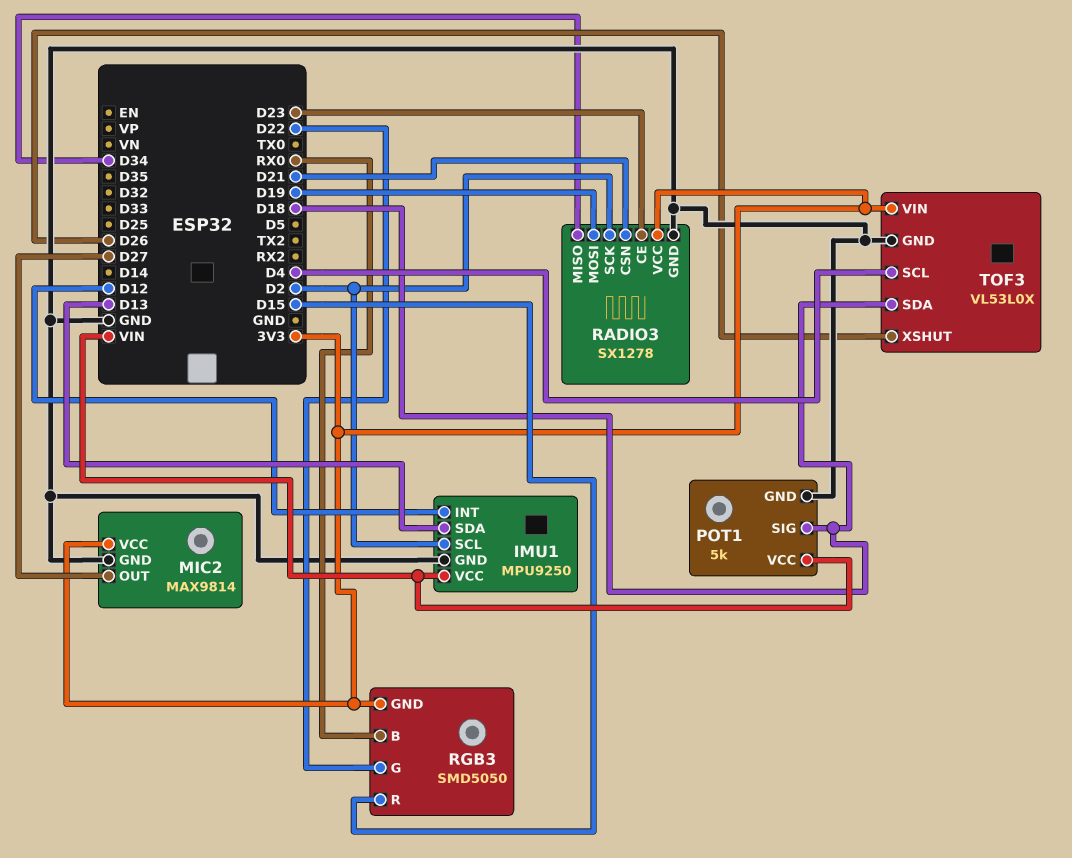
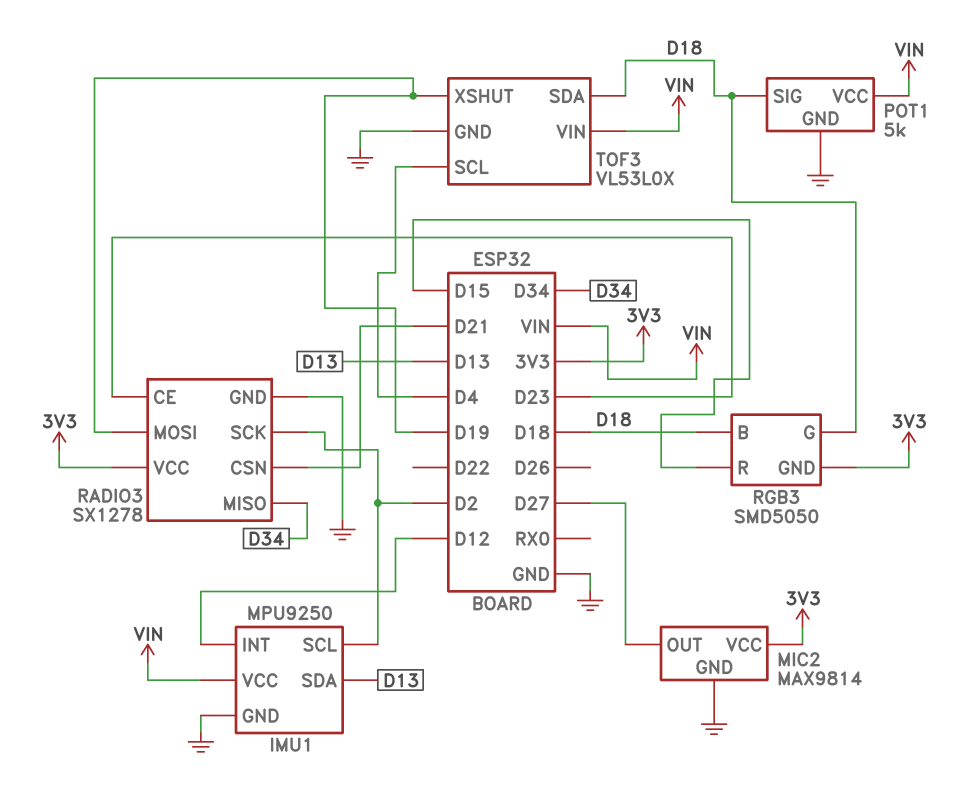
RGB3 pin B: RX0 -> D18
RGB3 pin G: D22 -> D18
TOF3 pin VIN: 3V3 -> VIN
TOF3 pin XSHUT: D26 -> D19

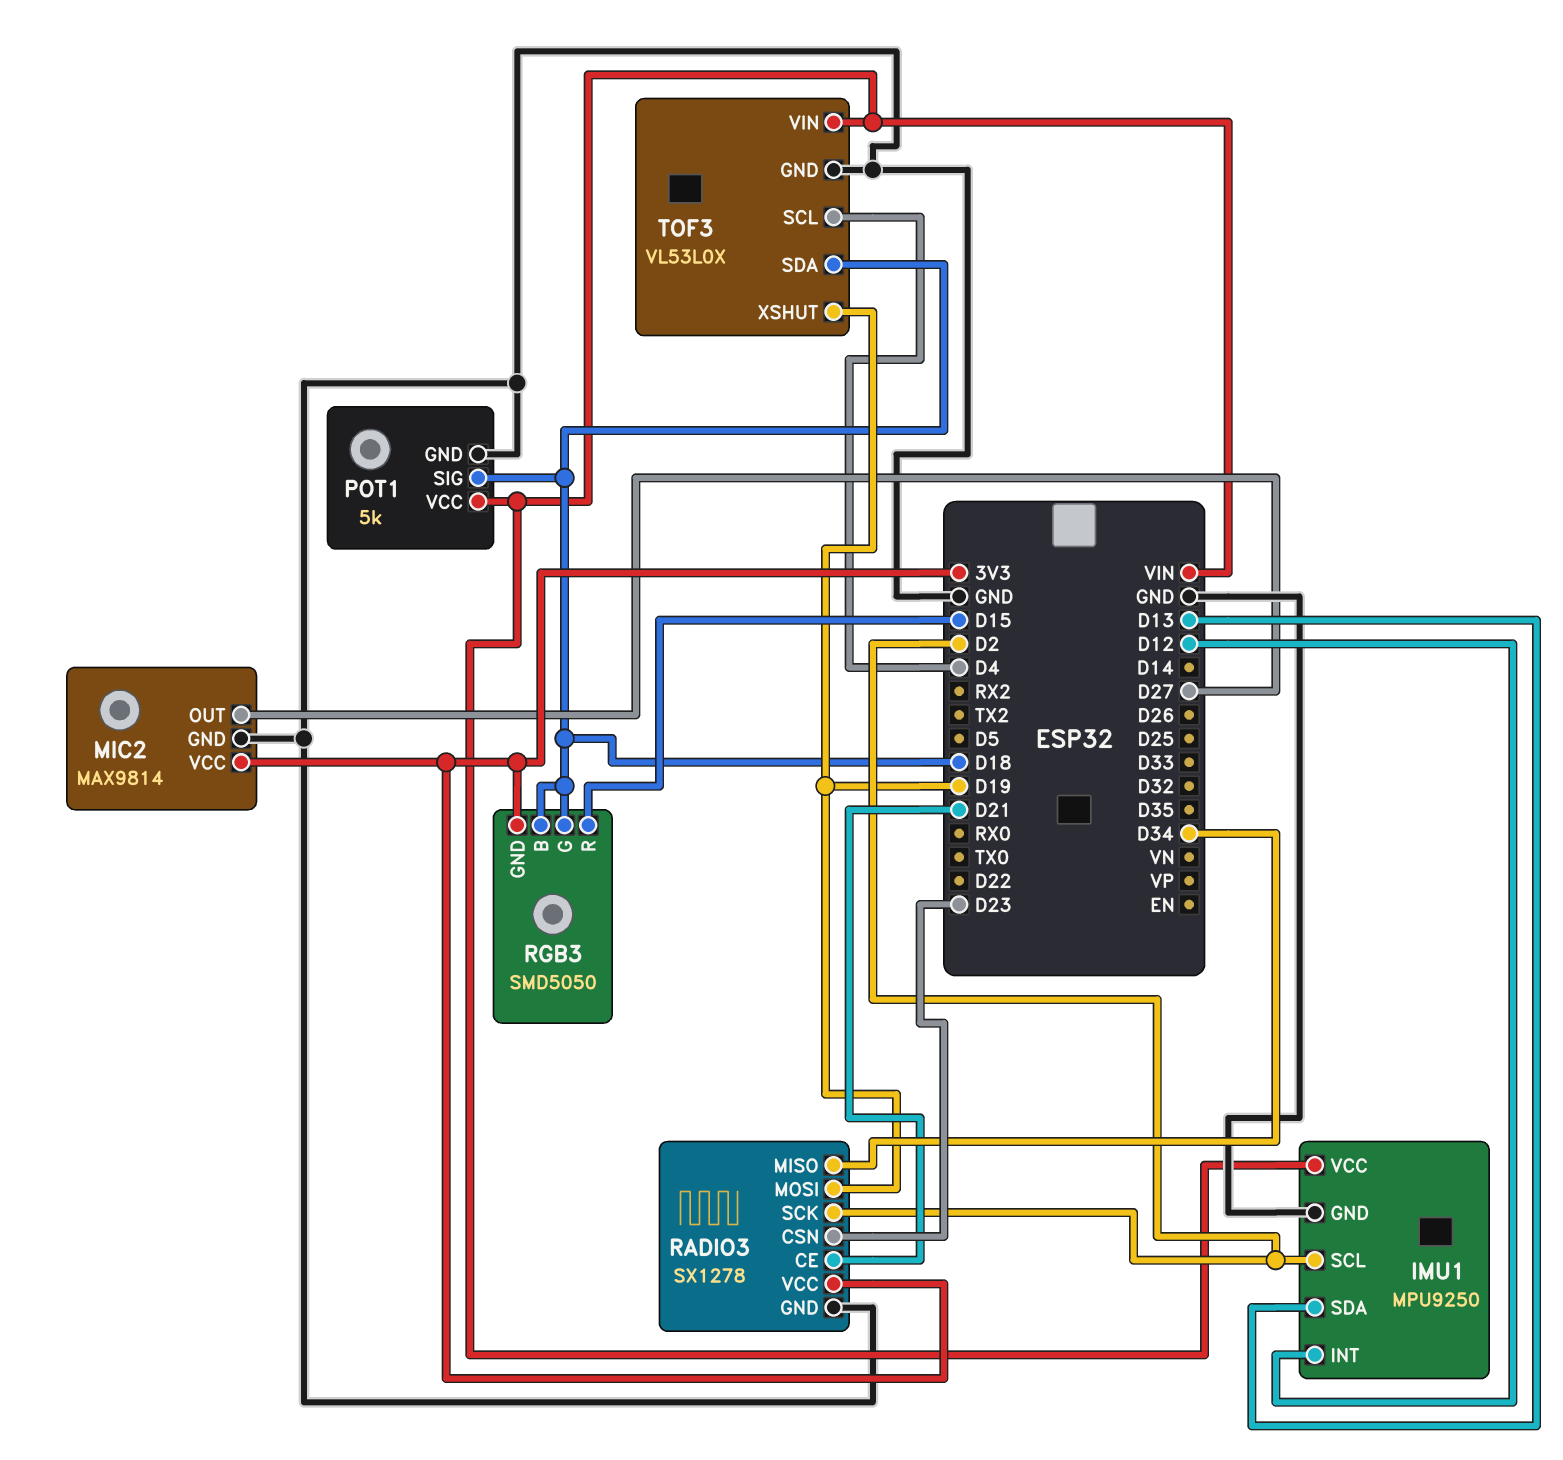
RADIO3 pin CE: D23 -> D21
RADIO3 pin CSN: D21 -> D23

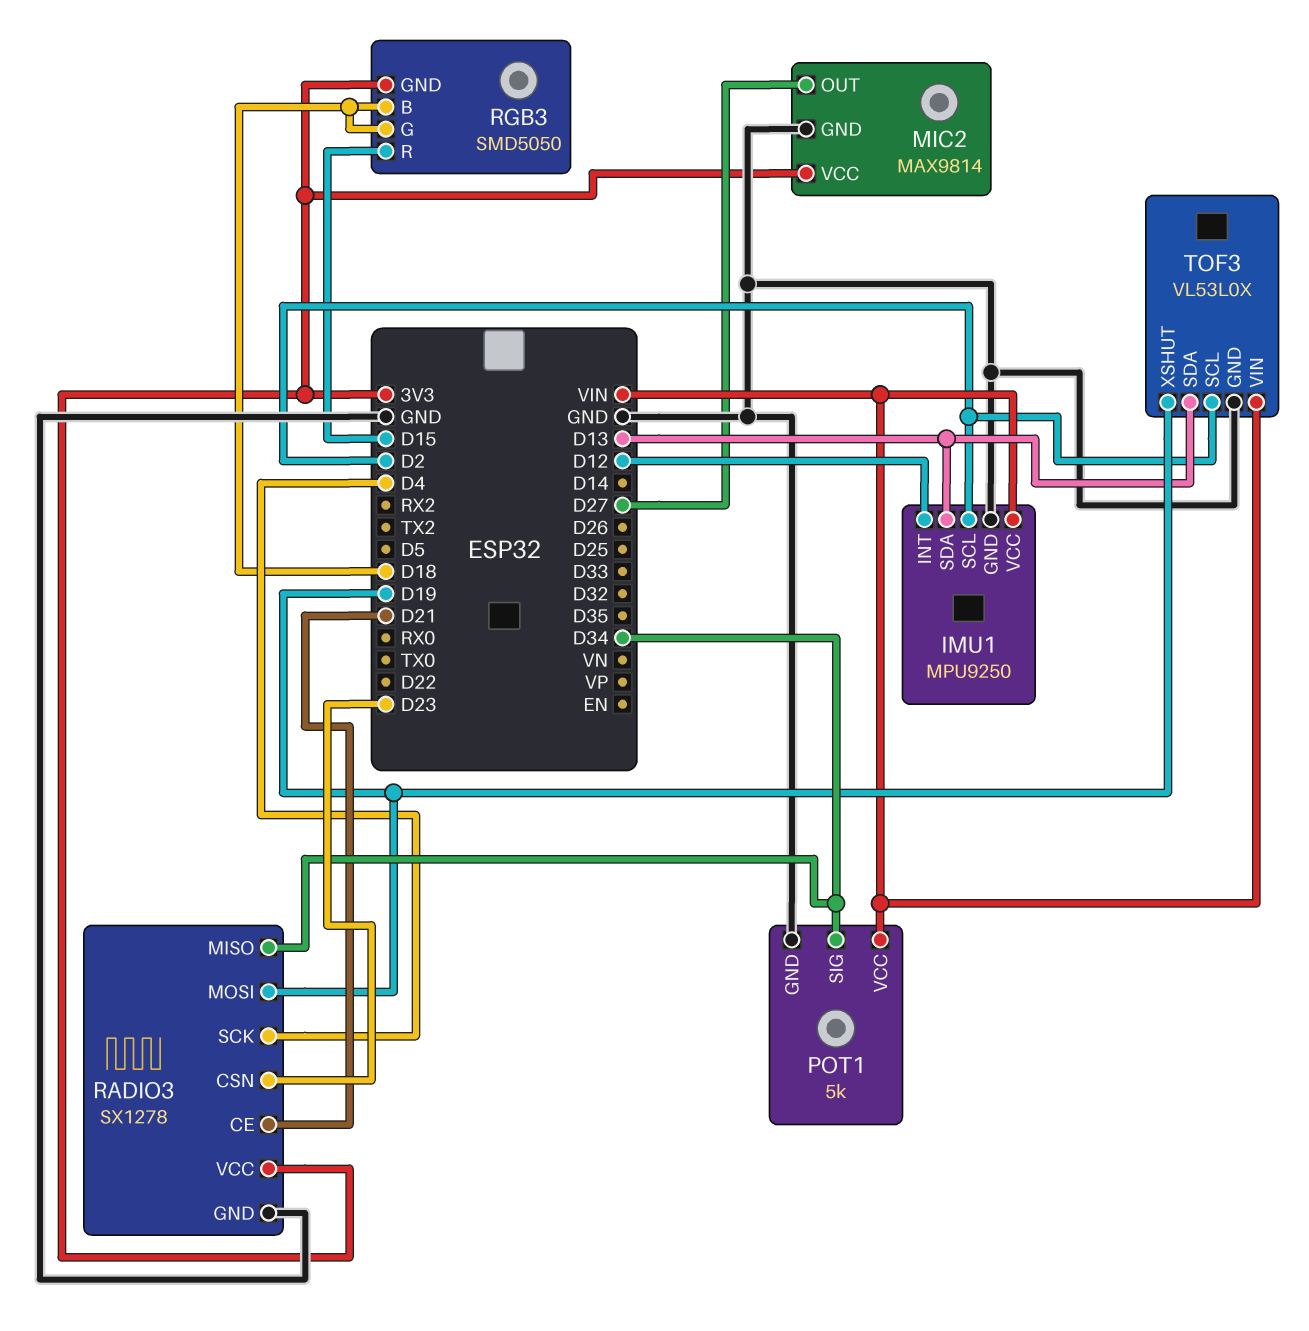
POT1 pin SIG: D18 -> D34
RADIO3 pin SCK: D2 -> D4
TOF3 pin SCL: D4 -> D2
TOF3 pin SDA: D18 -> D13

